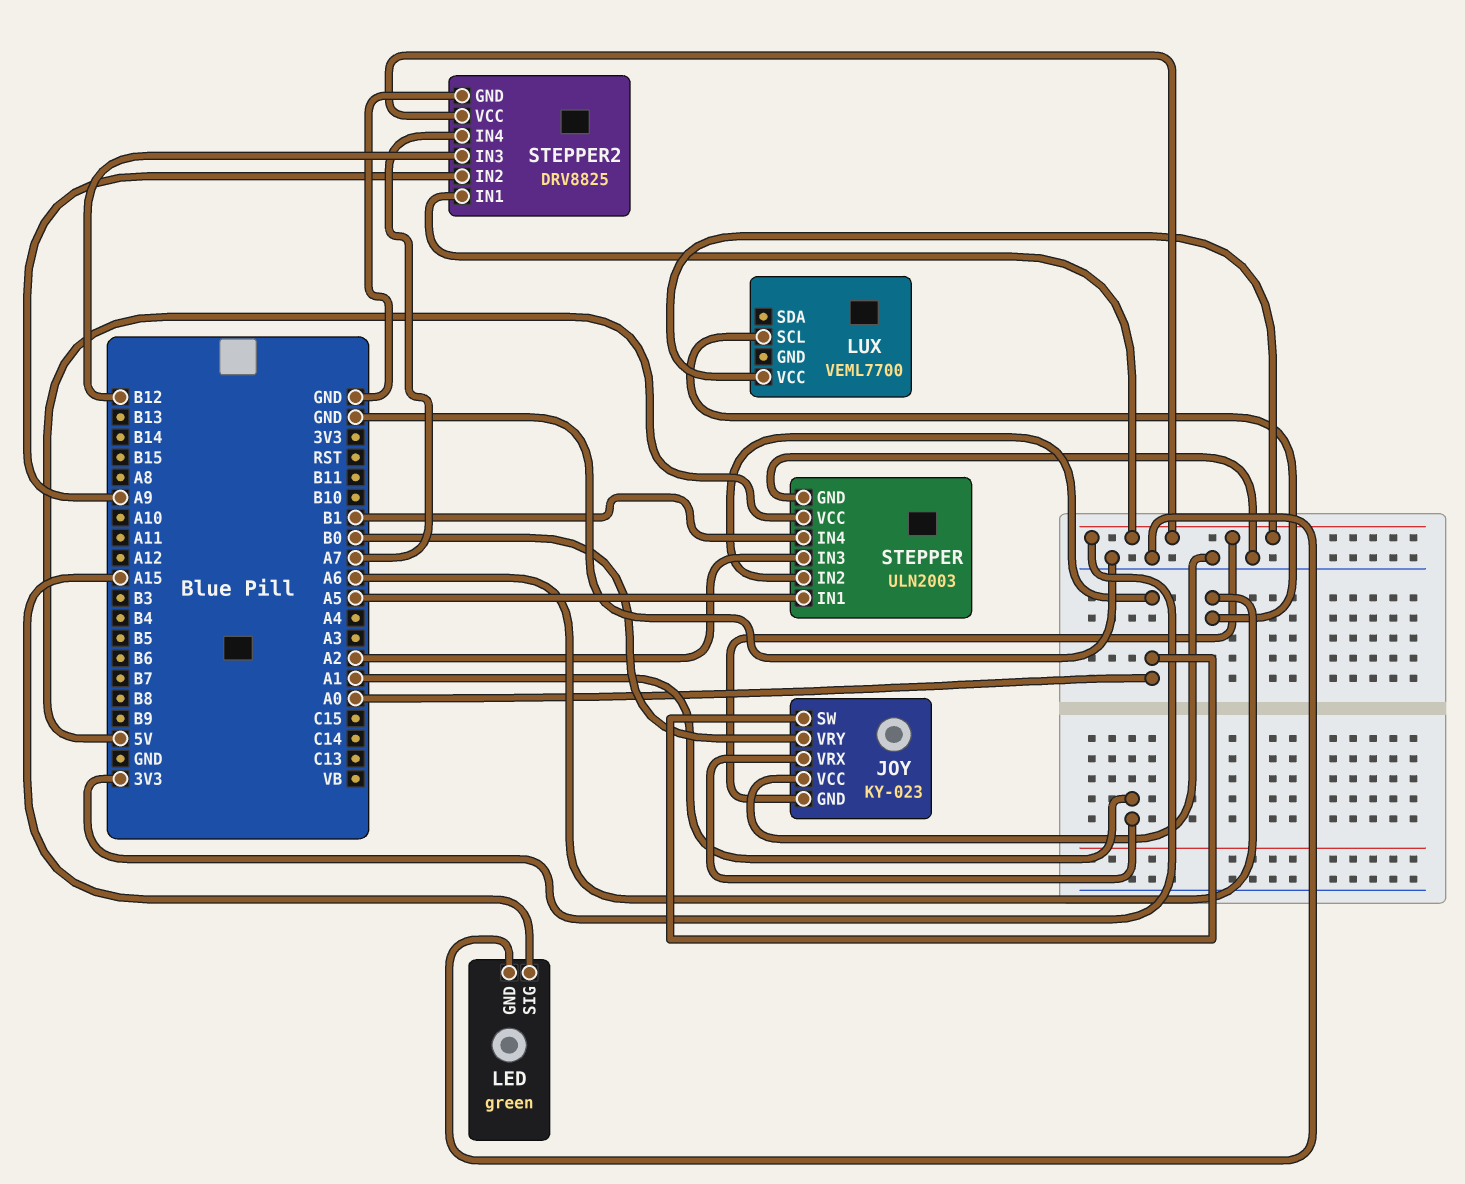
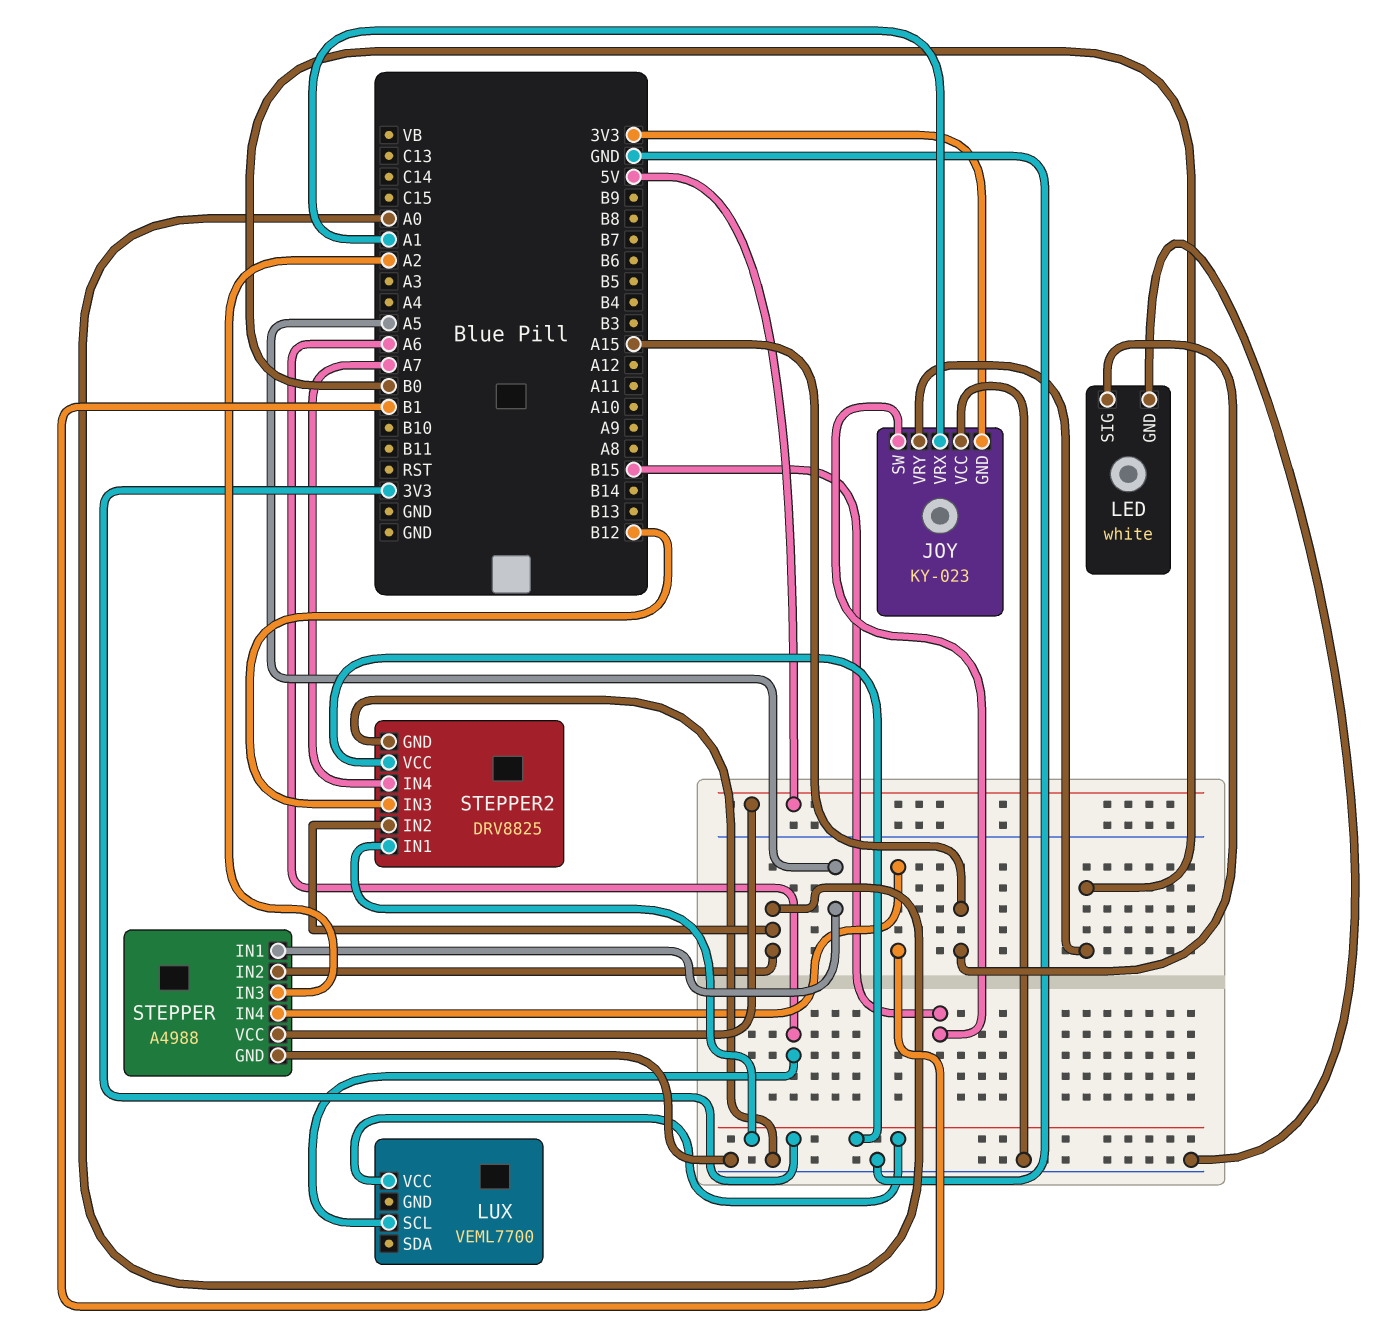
JOY pin SW: A0 -> B15
LED: green -> white
STEPPER: ULN2003 -> A4988
STEPPER2 pin IN2: A9 -> A0

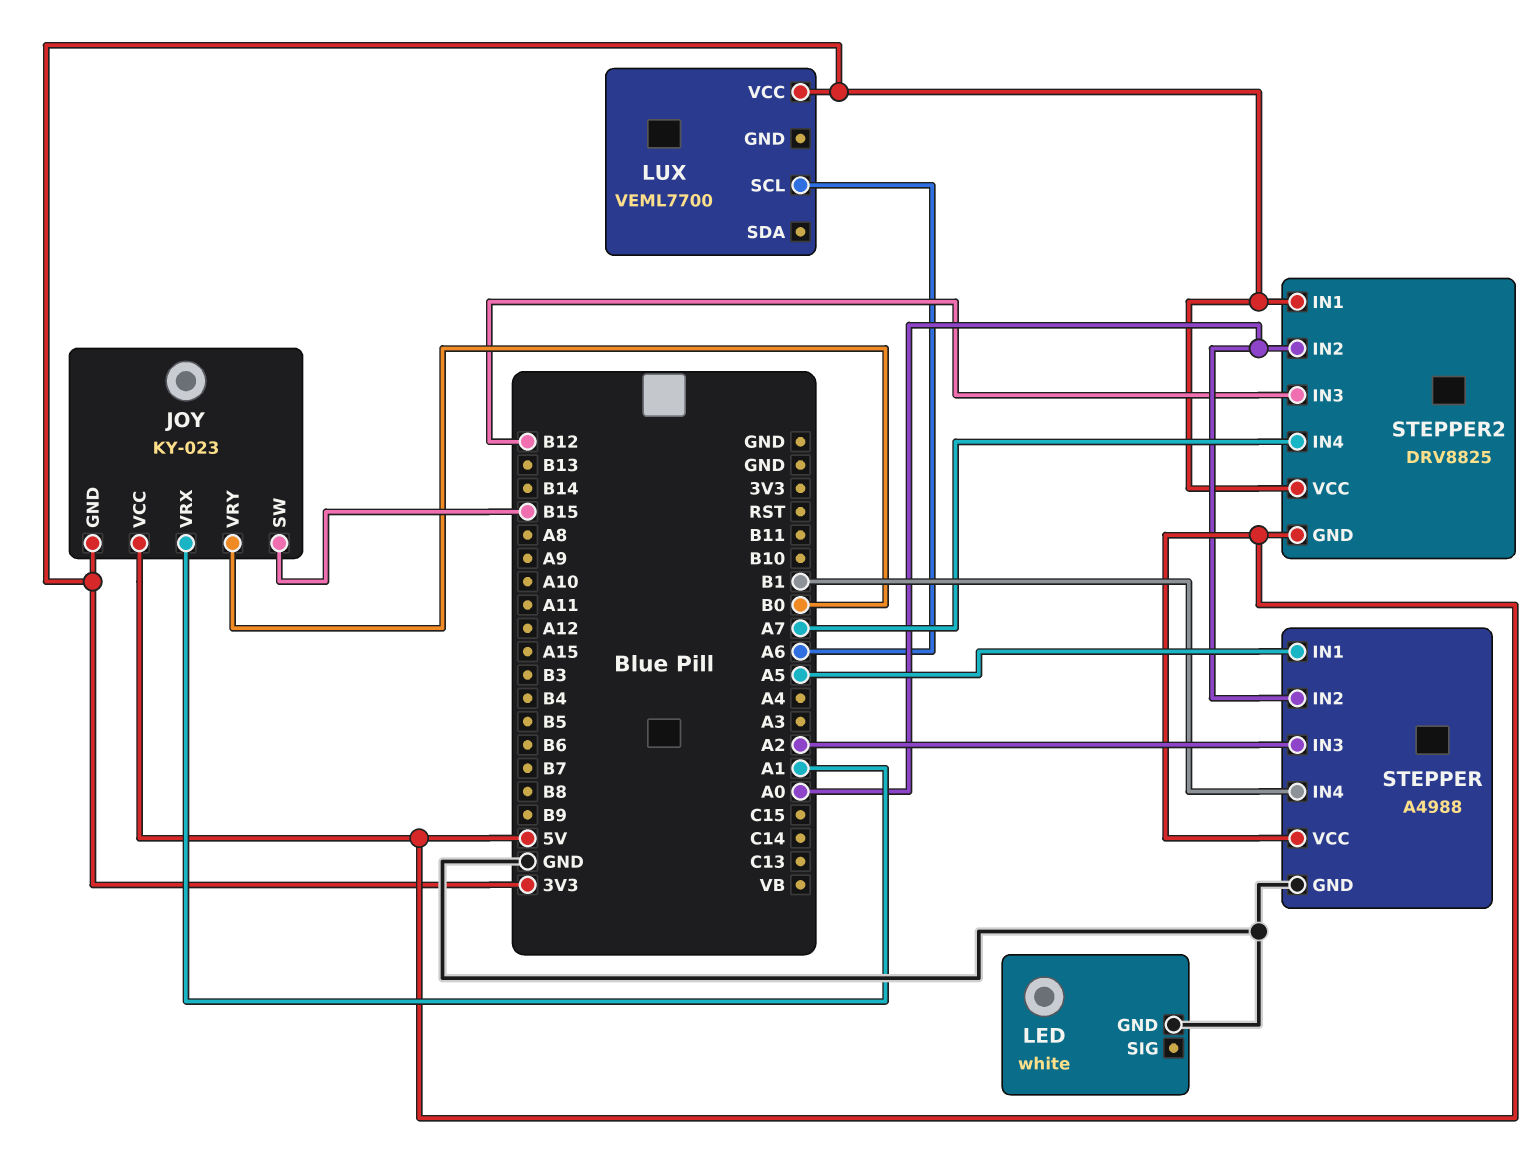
JOY pin VCC: GND -> 5V
LED pin SIG: A15 -> none
STEPPER2 pin GND: GND -> 5V

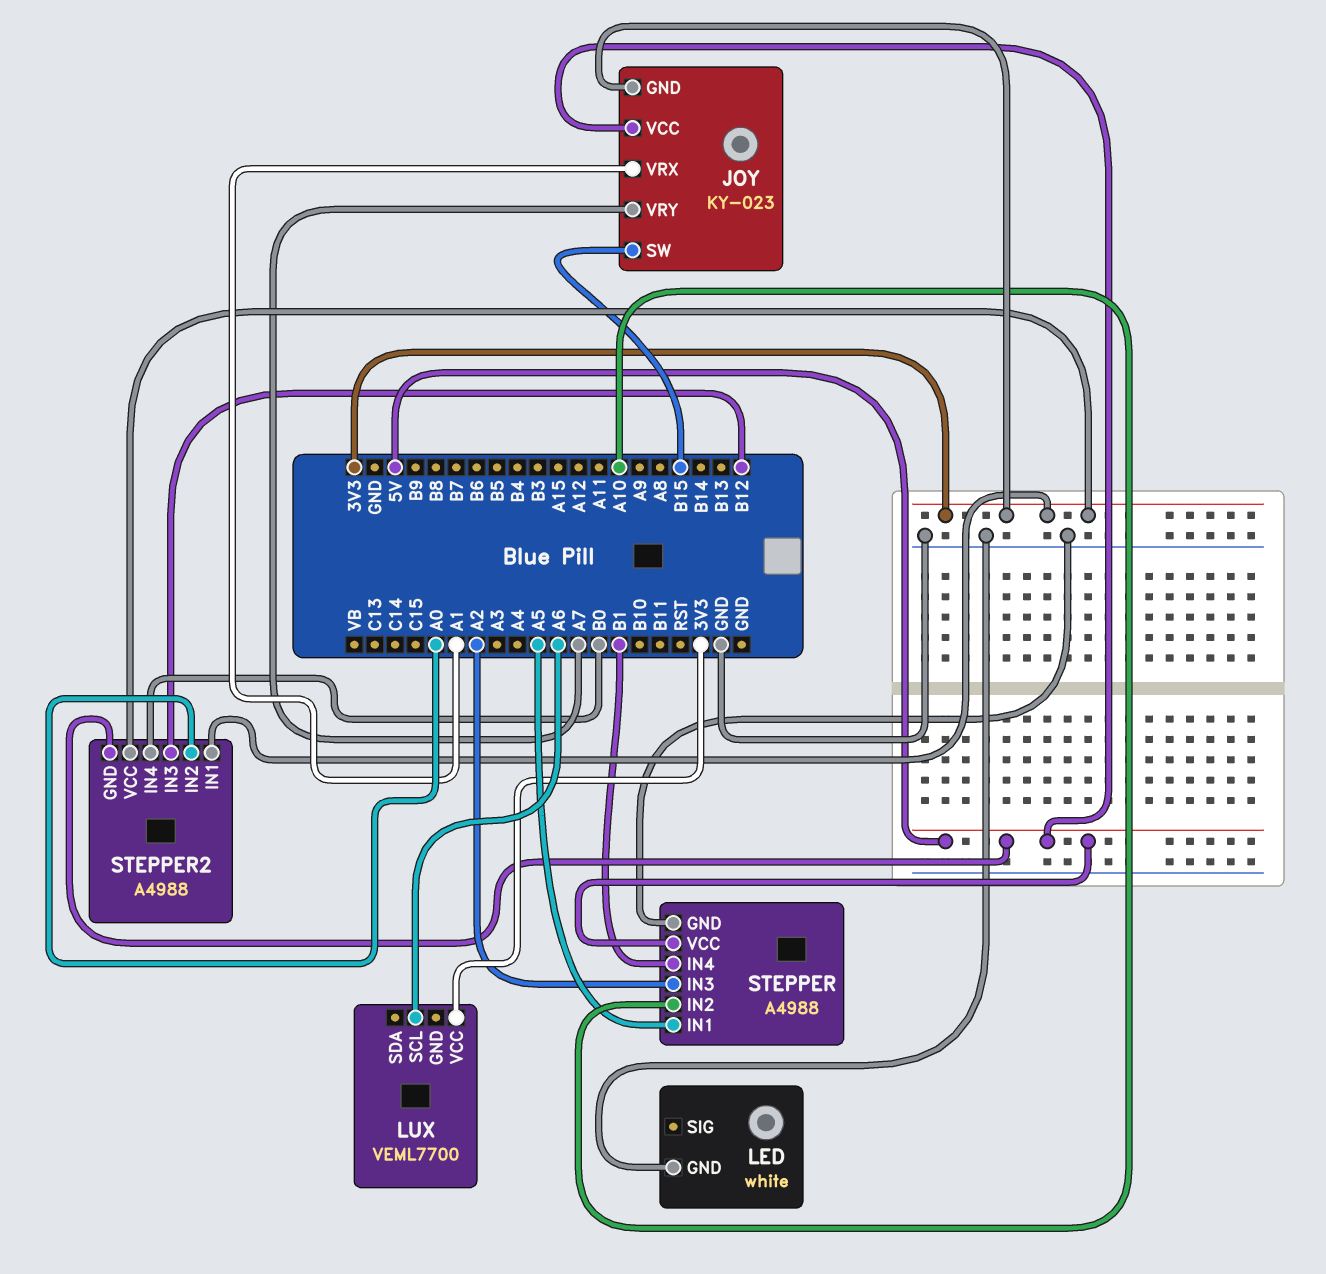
JOY pin VRY: B0 -> A7
STEPPER pin IN2: A0 -> A10
STEPPER2: DRV8825 -> A4988
STEPPER2 pin IN4: A7 -> B0

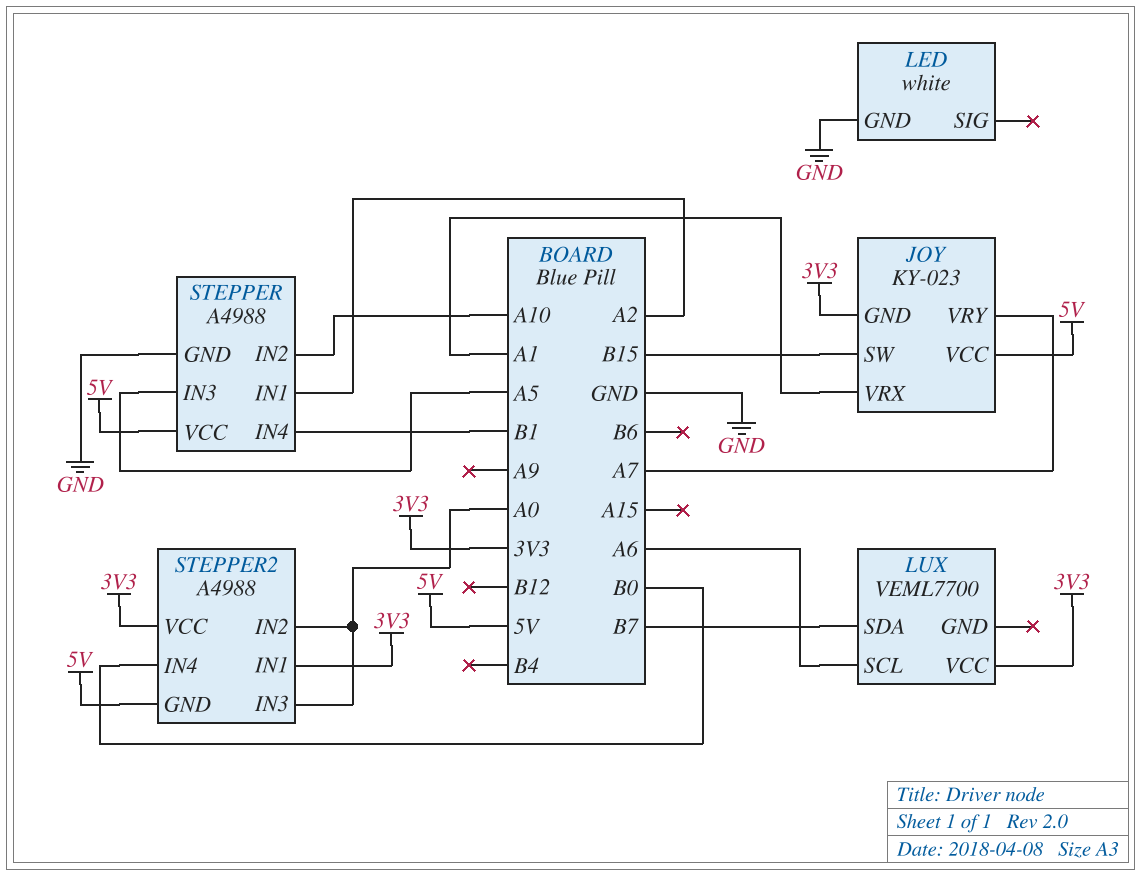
LUX pin SDA: none -> B7
STEPPER pin IN1: A5 -> A2
STEPPER pin IN3: A2 -> A5
STEPPER2 pin IN3: B12 -> A0

